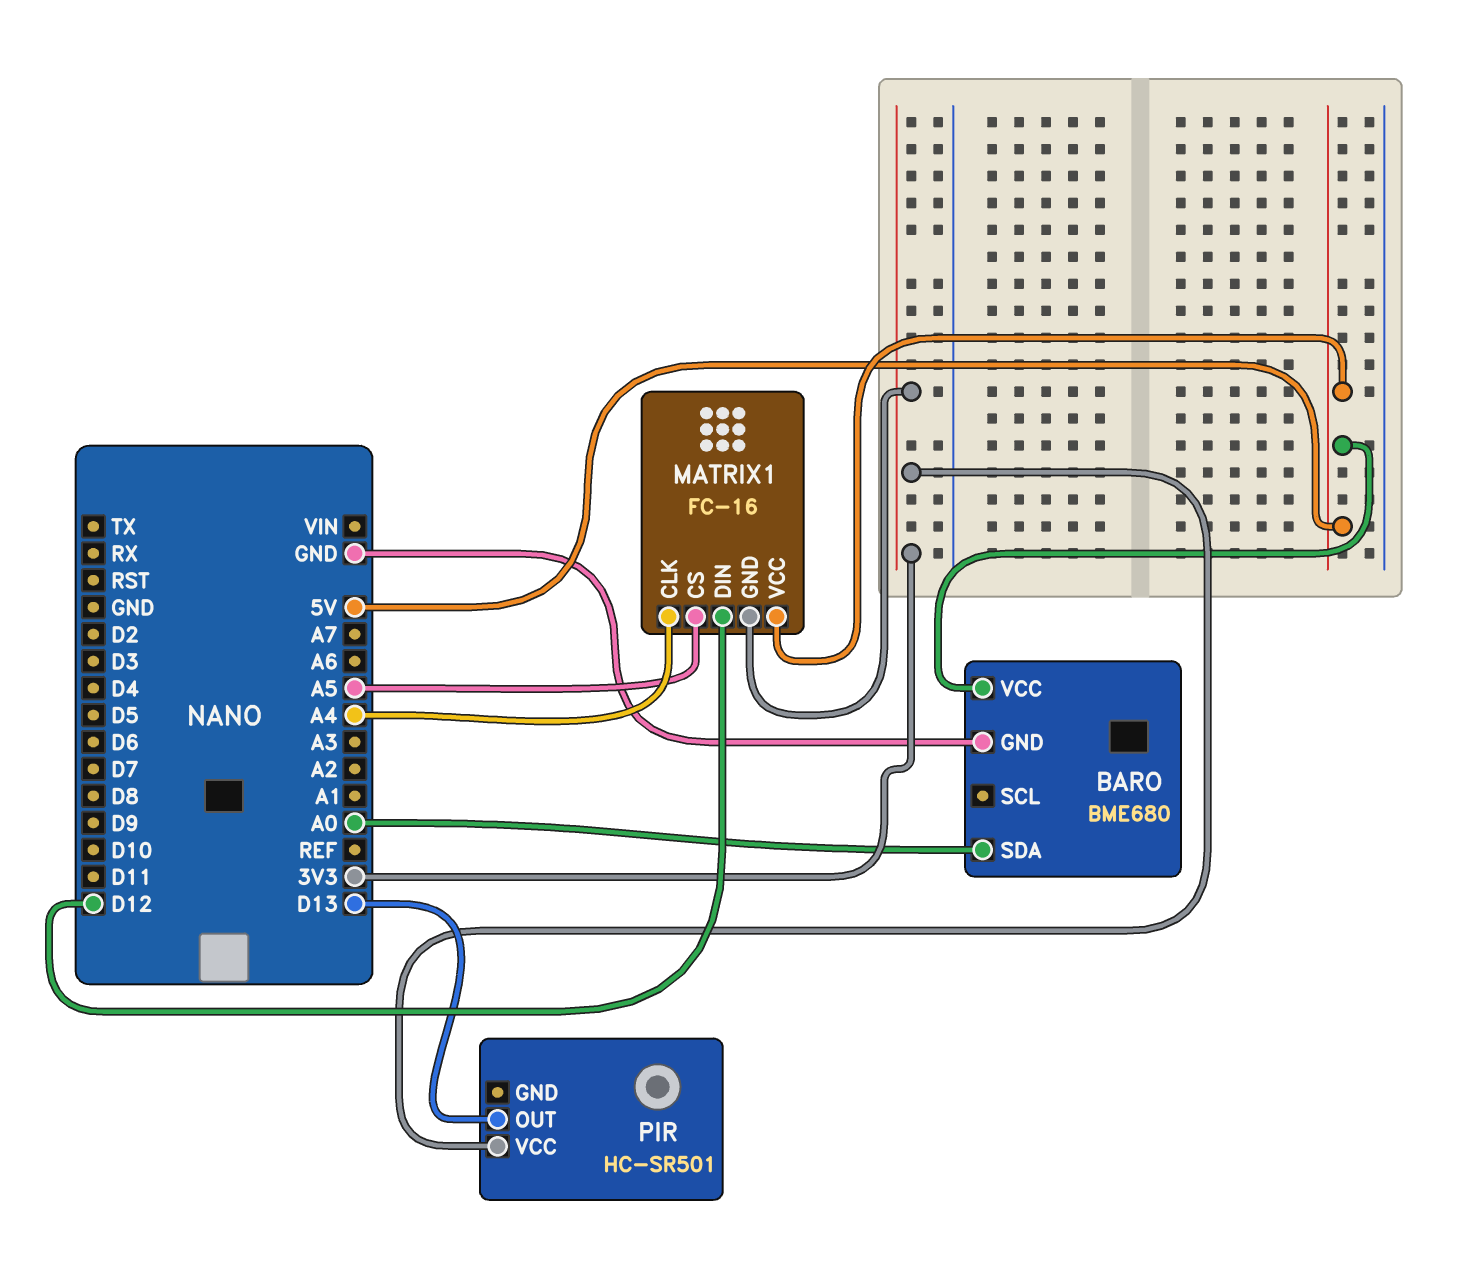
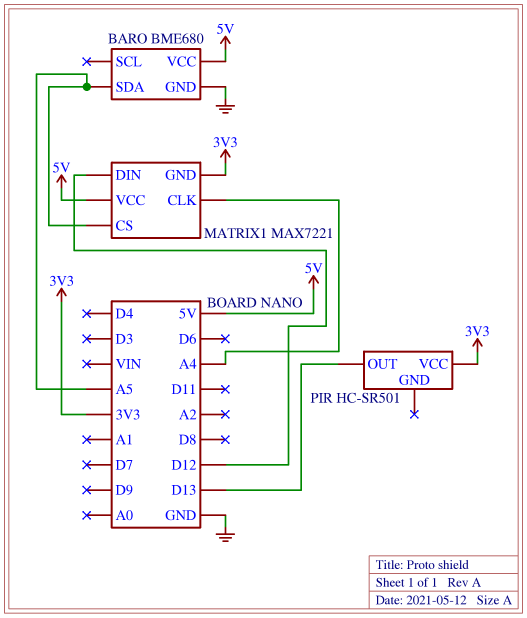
BARO pin SDA: A0 -> A5
MATRIX1: FC-16 -> MAX7221

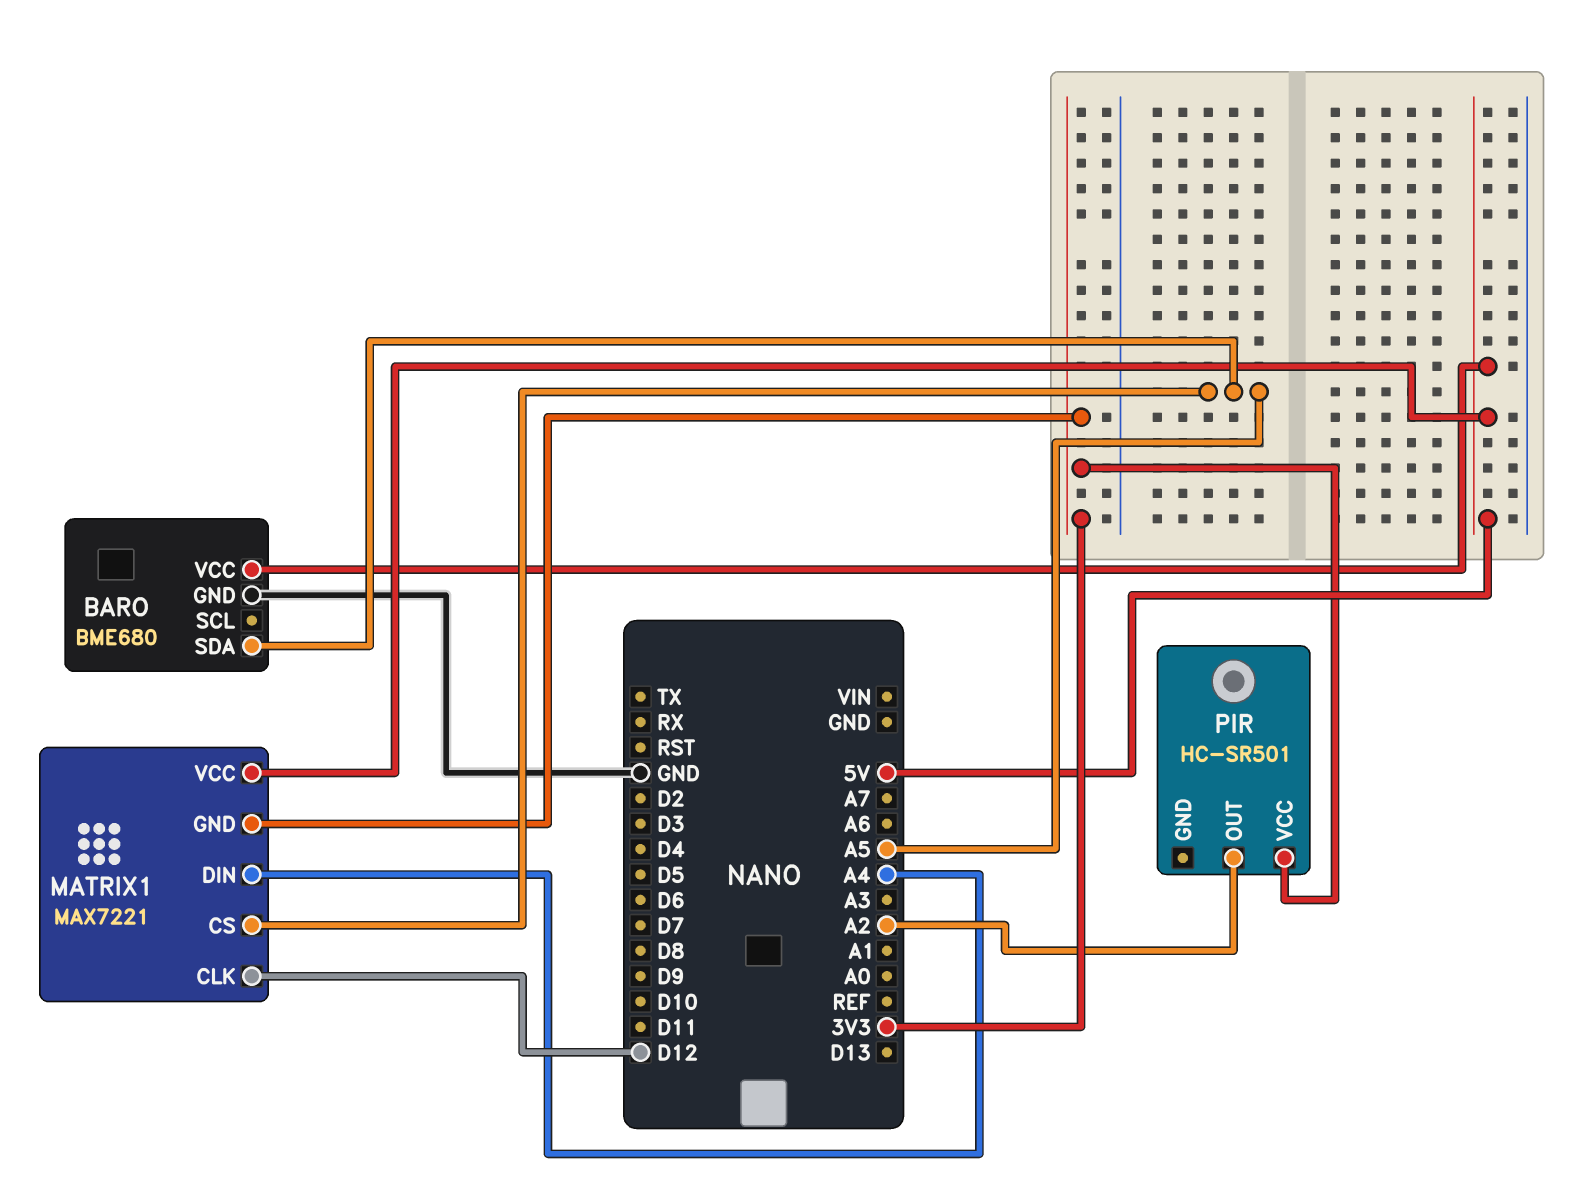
MATRIX1 pin CLK: A4 -> D12
MATRIX1 pin DIN: D12 -> A4
PIR pin OUT: D13 -> A2

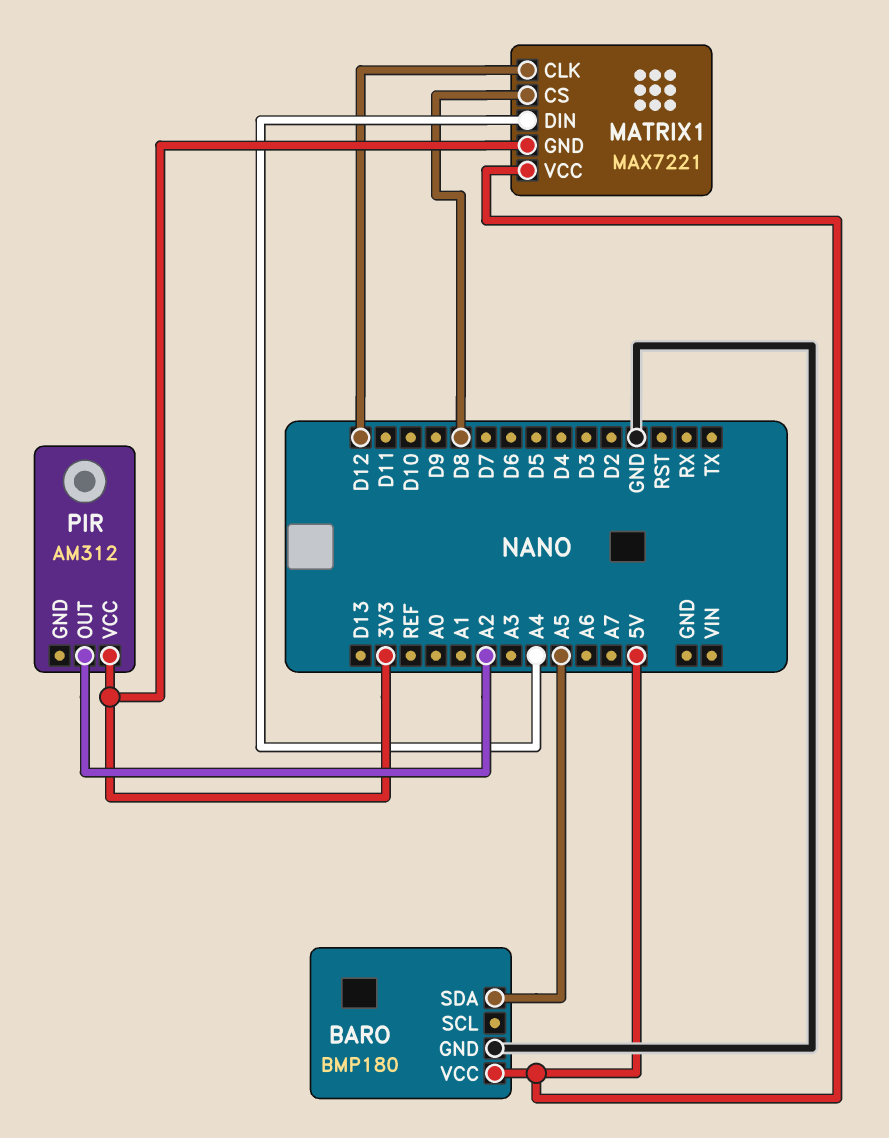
BARO: BME680 -> BMP180
MATRIX1 pin CS: A5 -> D8
PIR: HC-SR501 -> AM312

